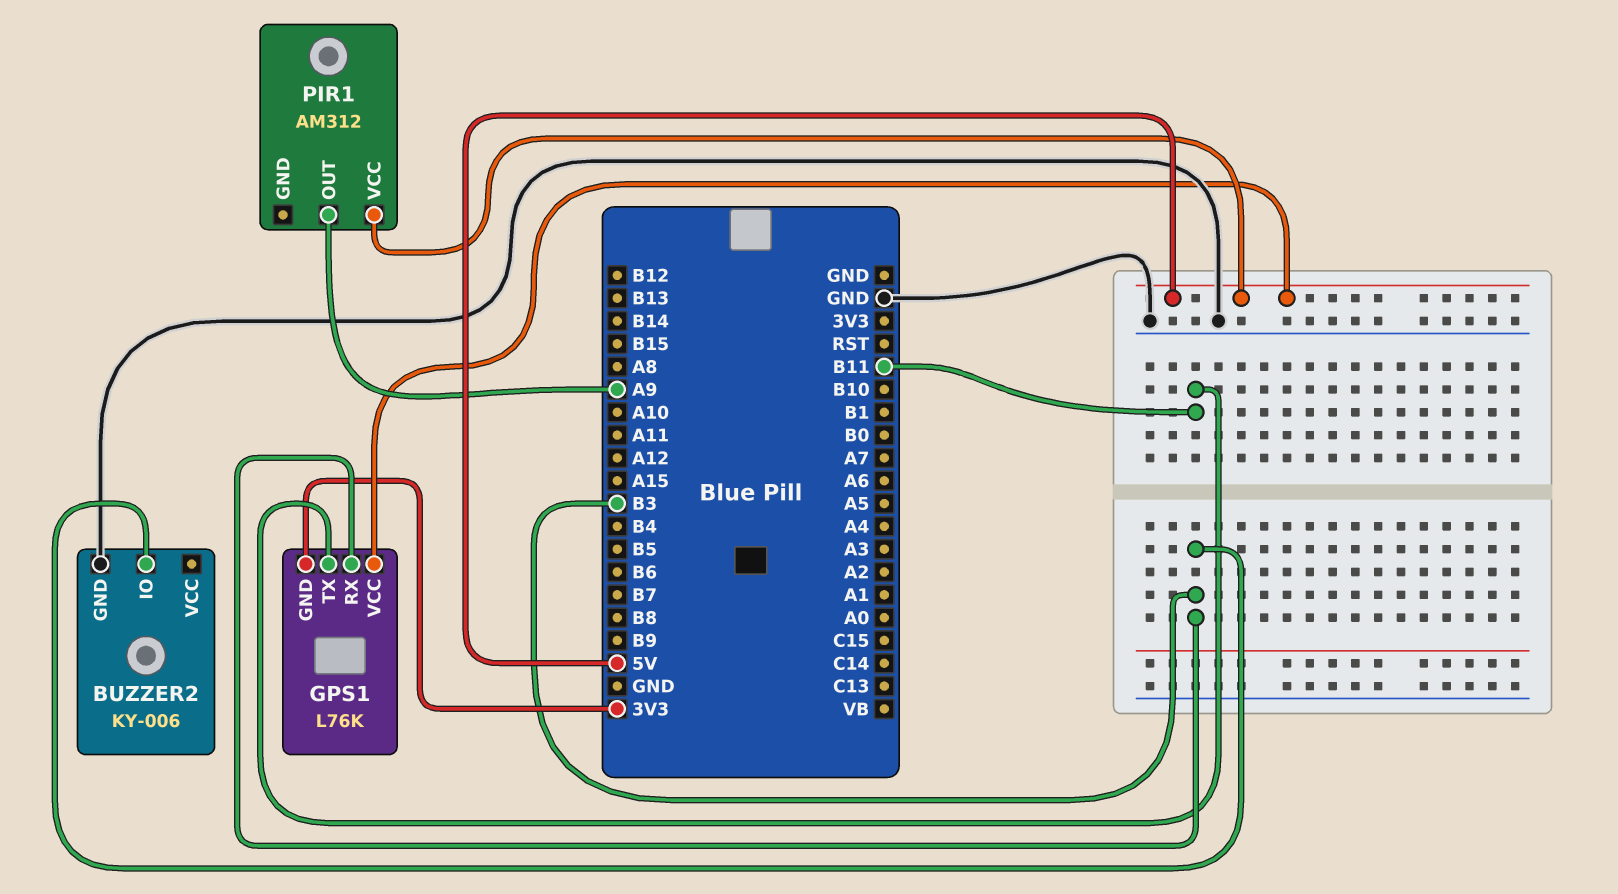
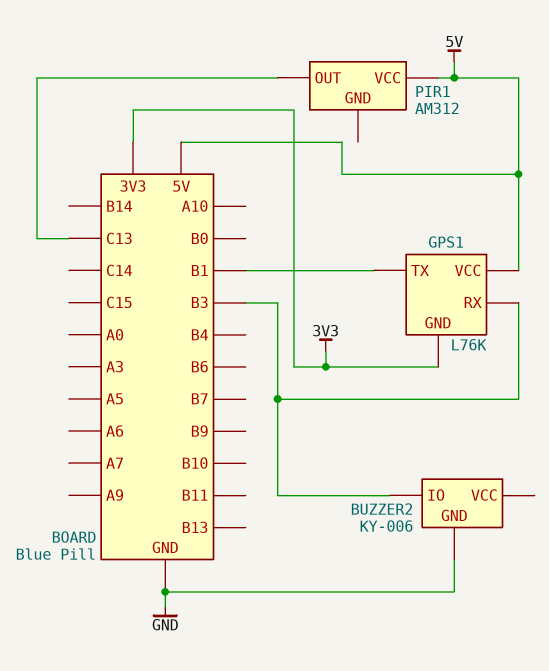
GPS1 pin TX: B11 -> B1
PIR1 pin OUT: A9 -> C13

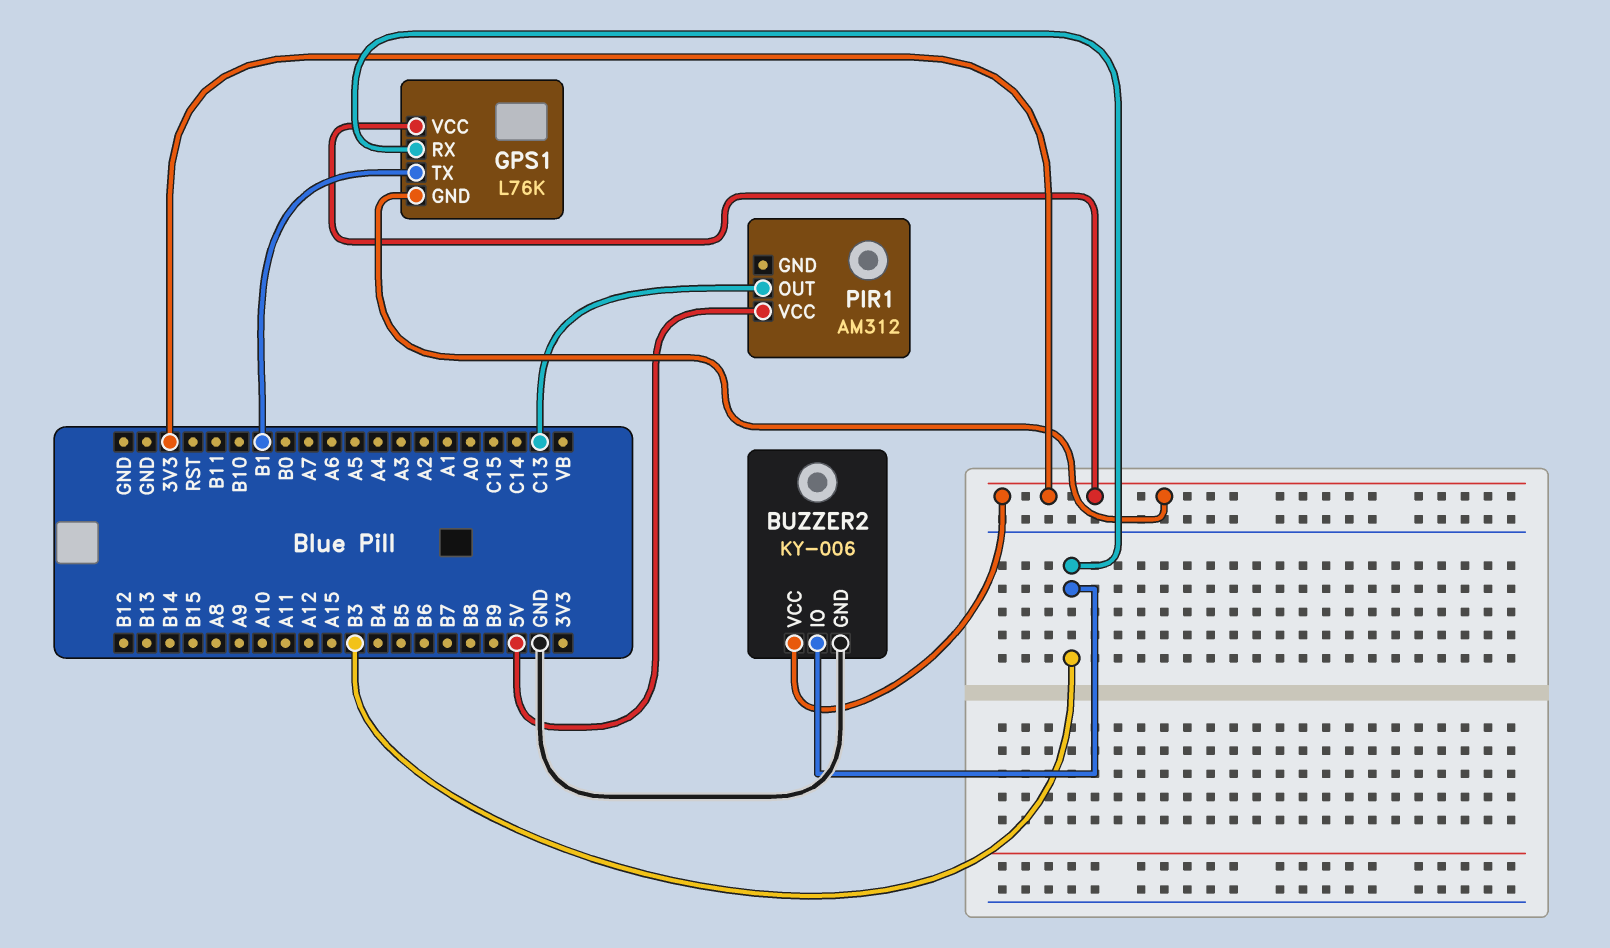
BUZZER2 pin VCC: none -> 3V3
GPS1 pin VCC: 5V -> 3V3

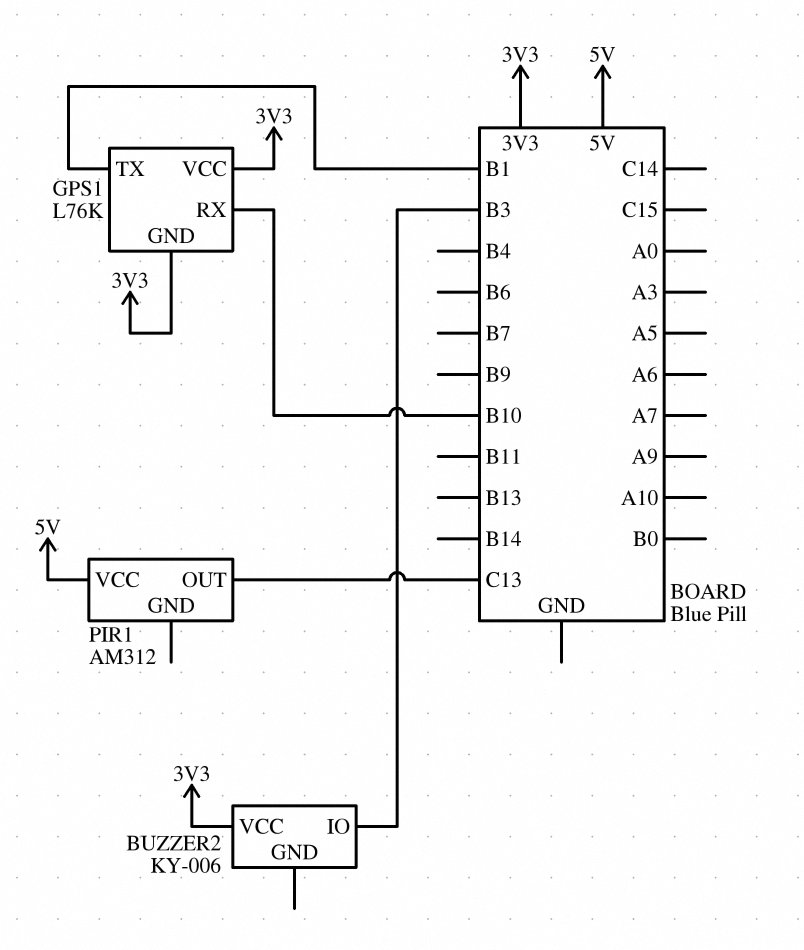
BUZZER2 pin GND: GND -> none
GPS1 pin RX: B3 -> B10

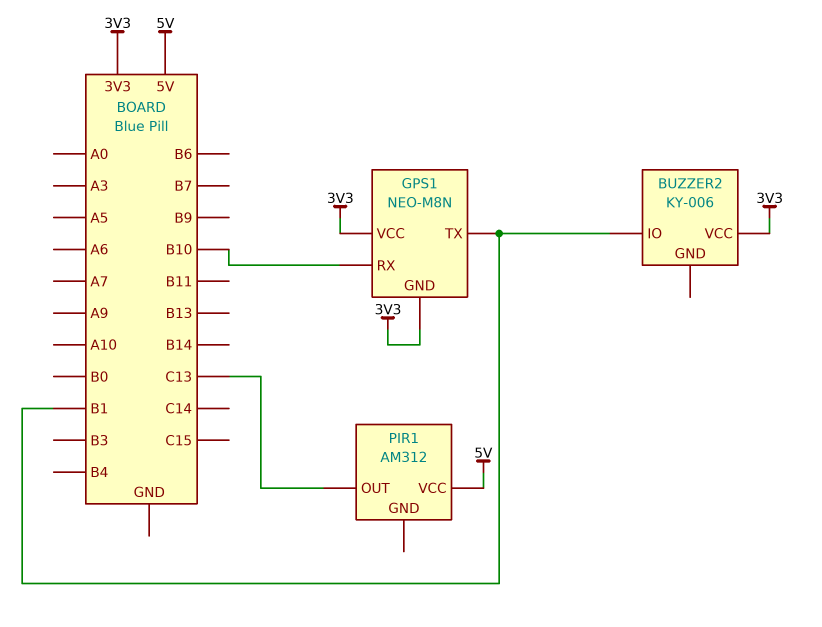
BUZZER2 pin IO: B3 -> B1
GPS1: L76K -> NEO-M8N

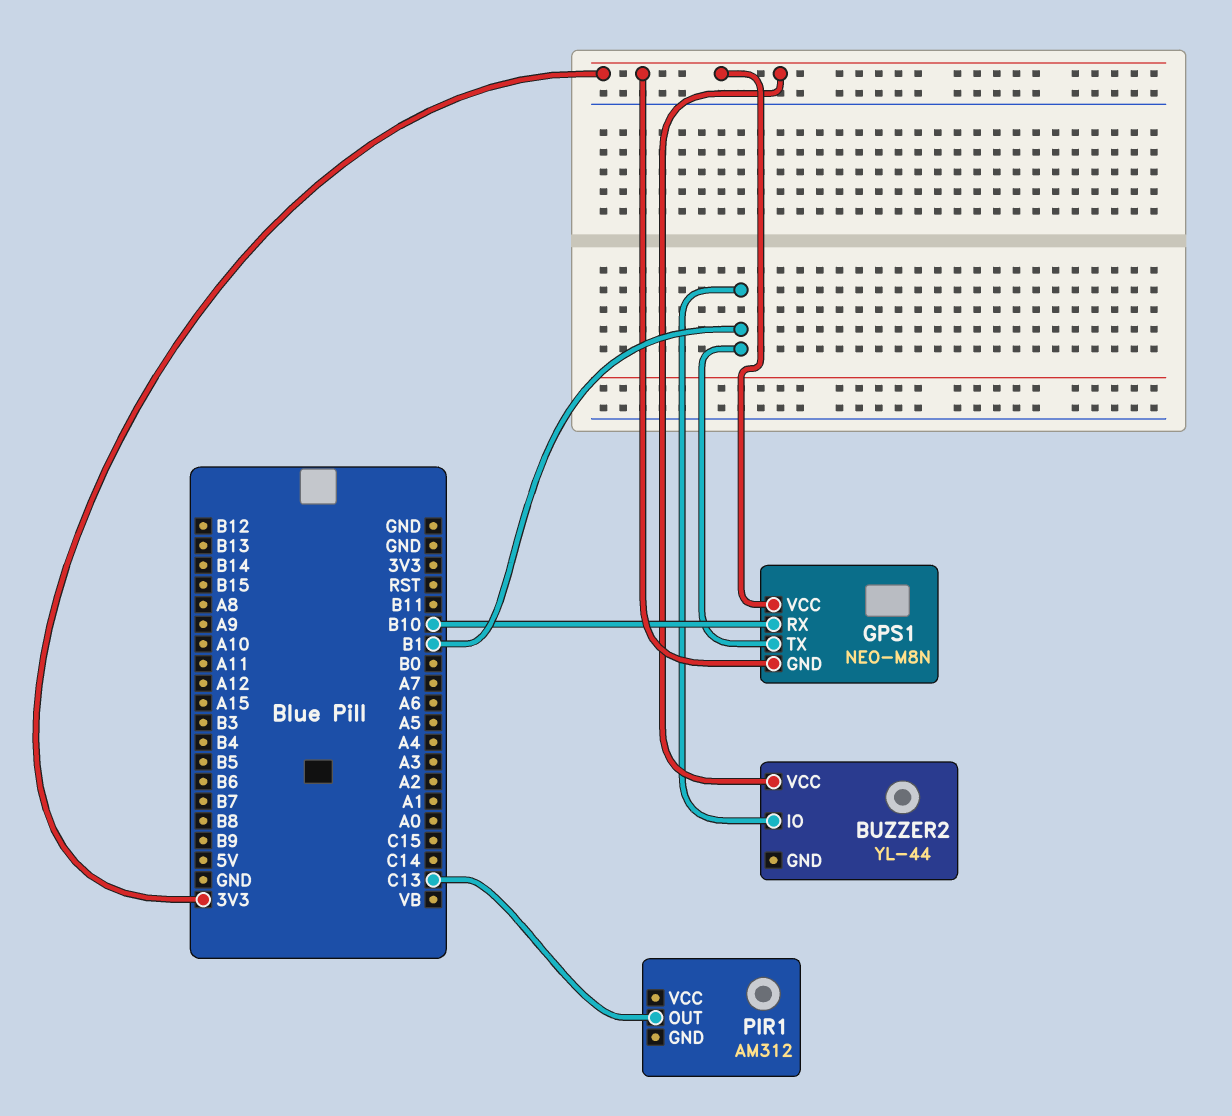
BUZZER2: KY-006 -> YL-44
PIR1 pin VCC: 5V -> none

